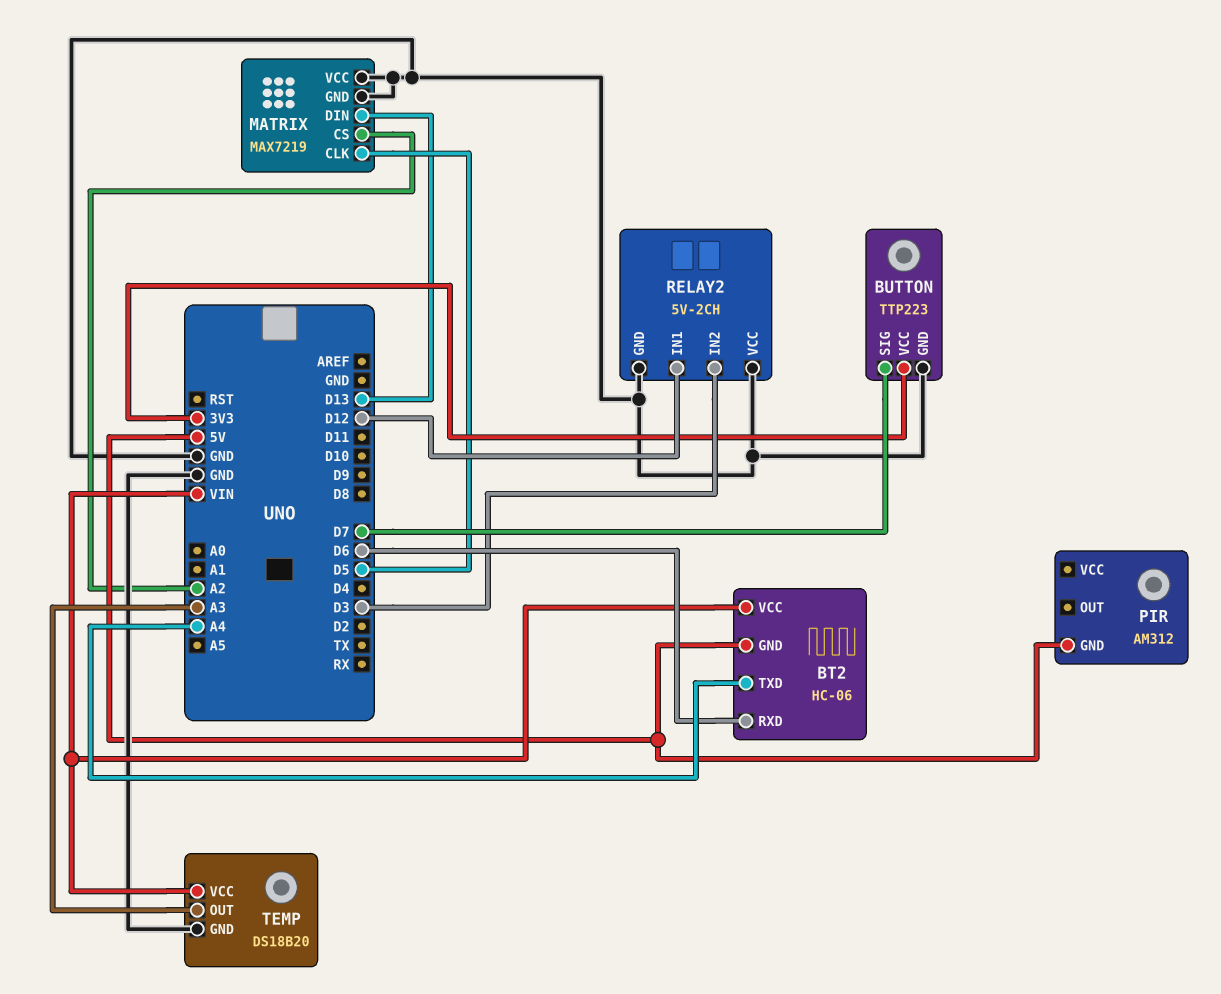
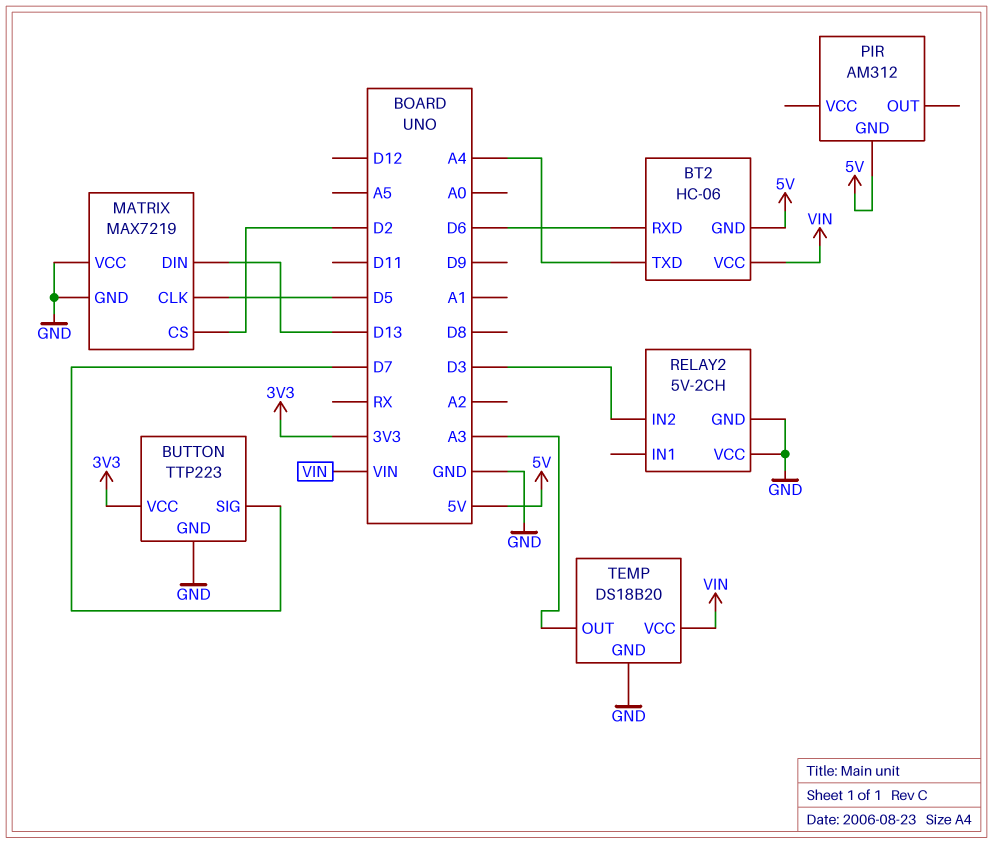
MATRIX pin CS: A2 -> D2
RELAY2 pin IN1: D12 -> none

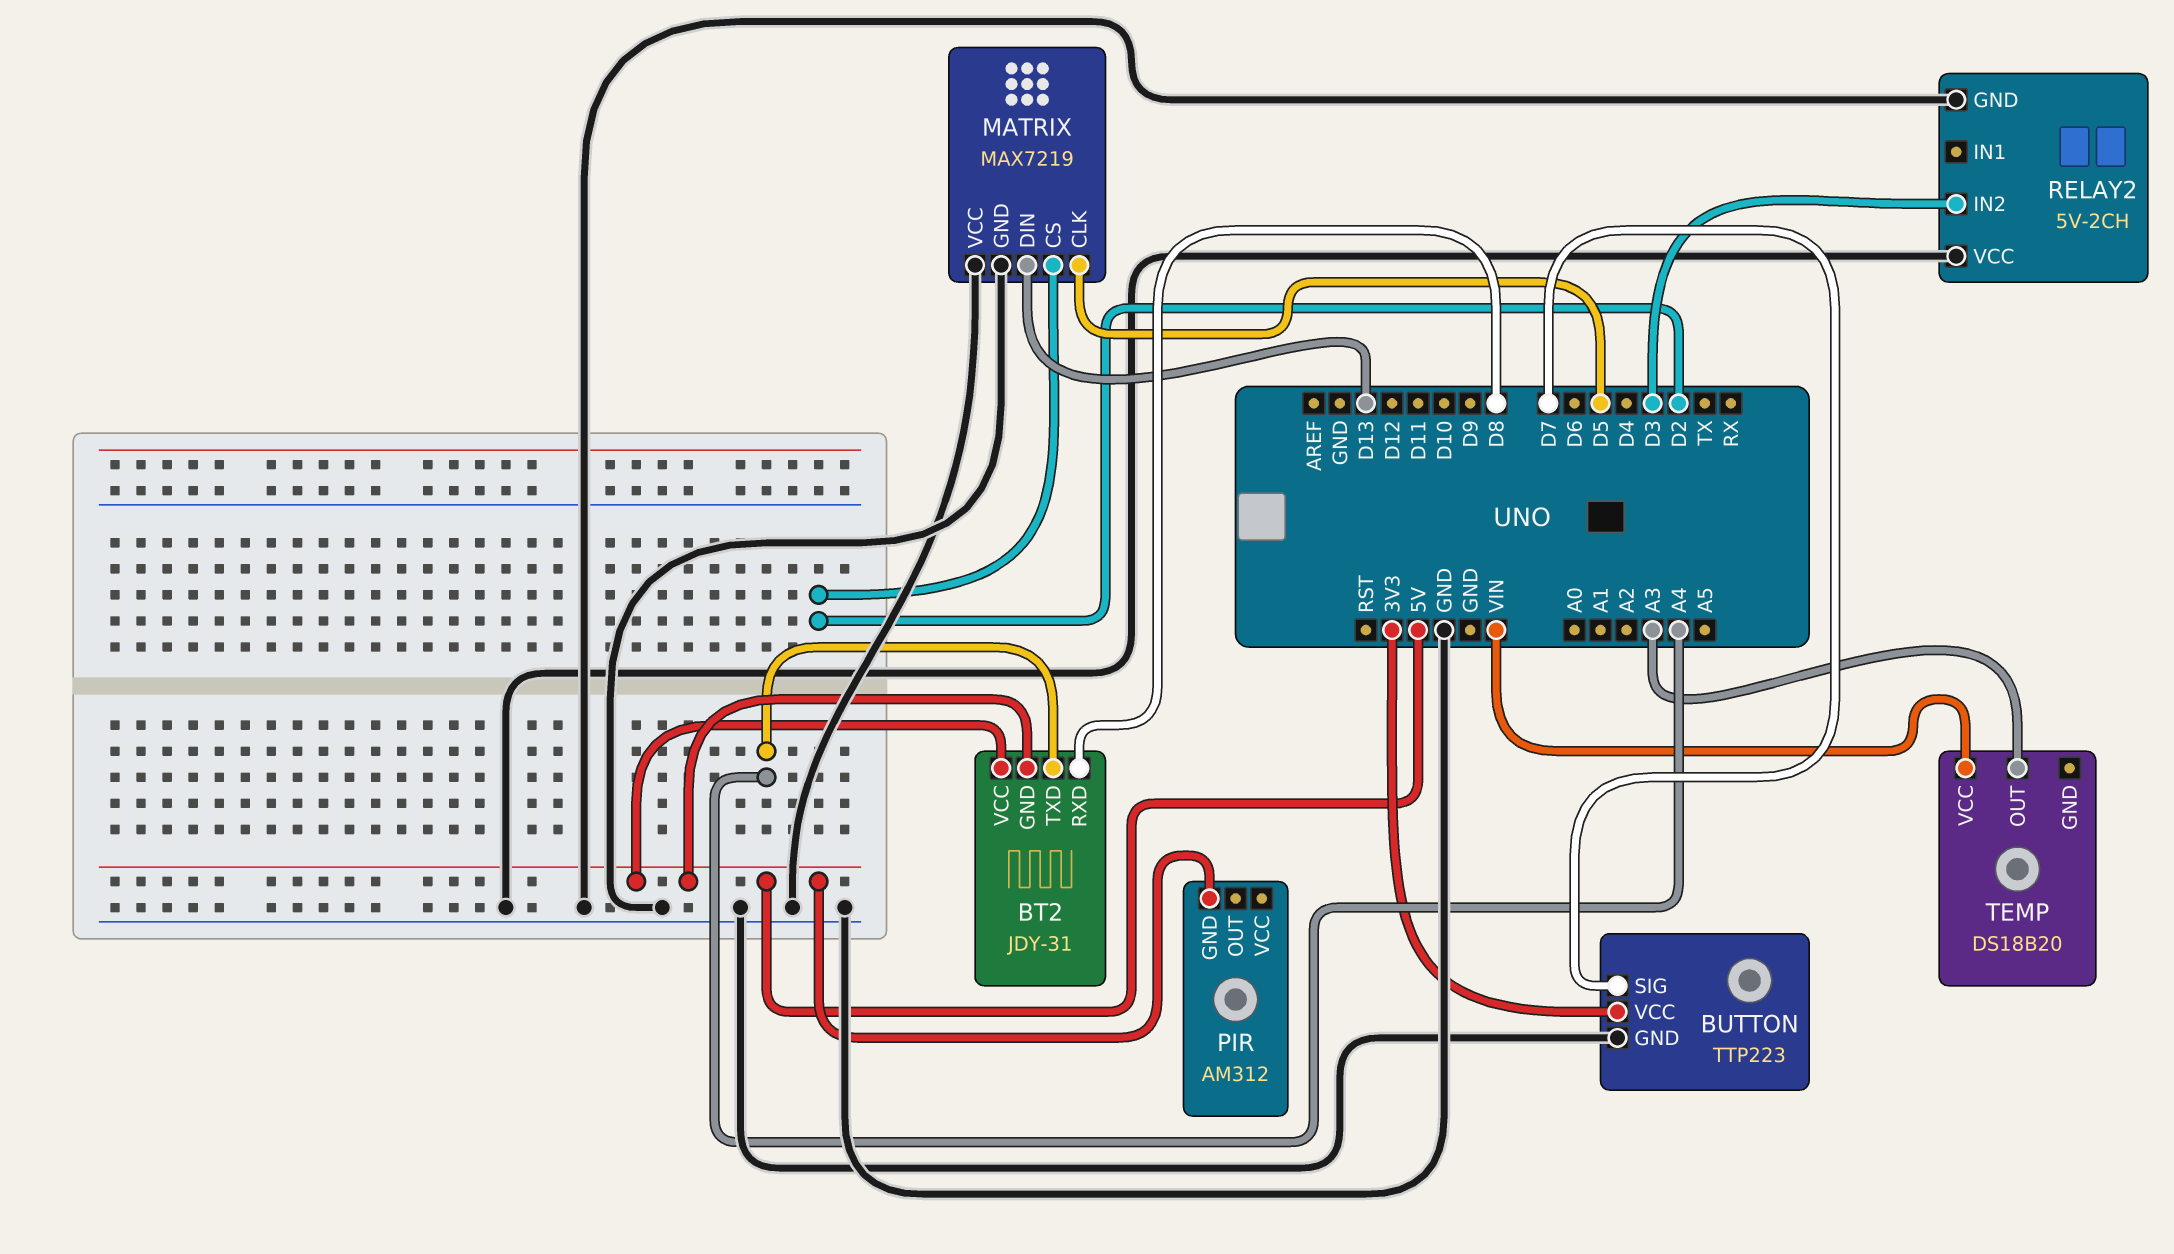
BT2: HC-06 -> JDY-31
BT2 pin RXD: D6 -> D8
BT2 pin VCC: VIN -> 5V
TEMP pin GND: GND -> none

